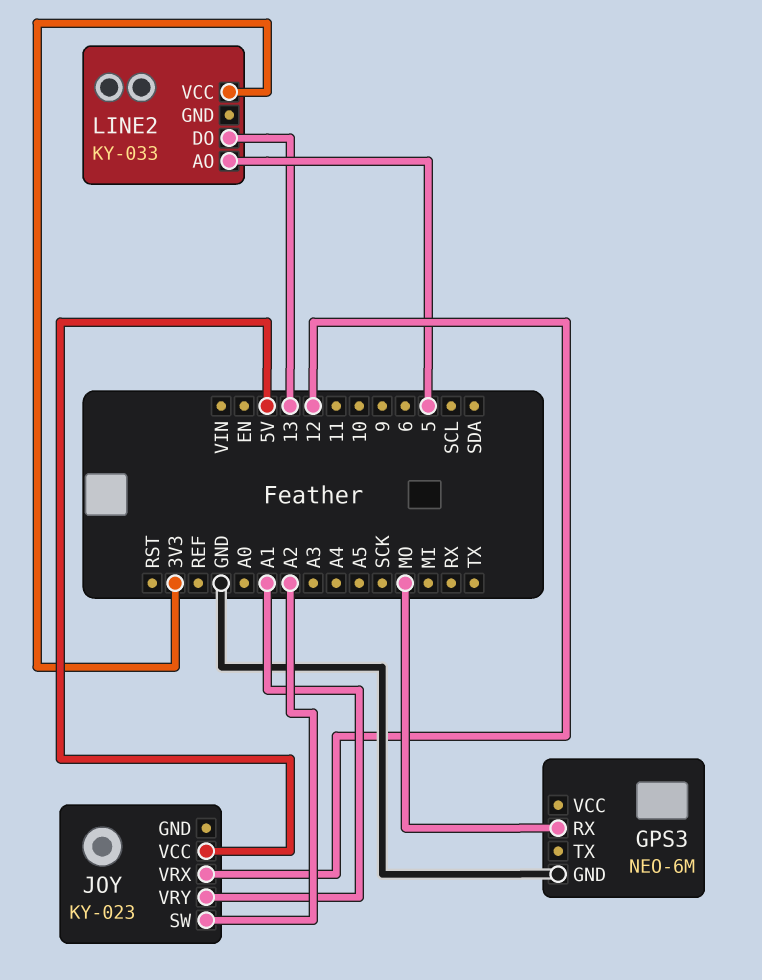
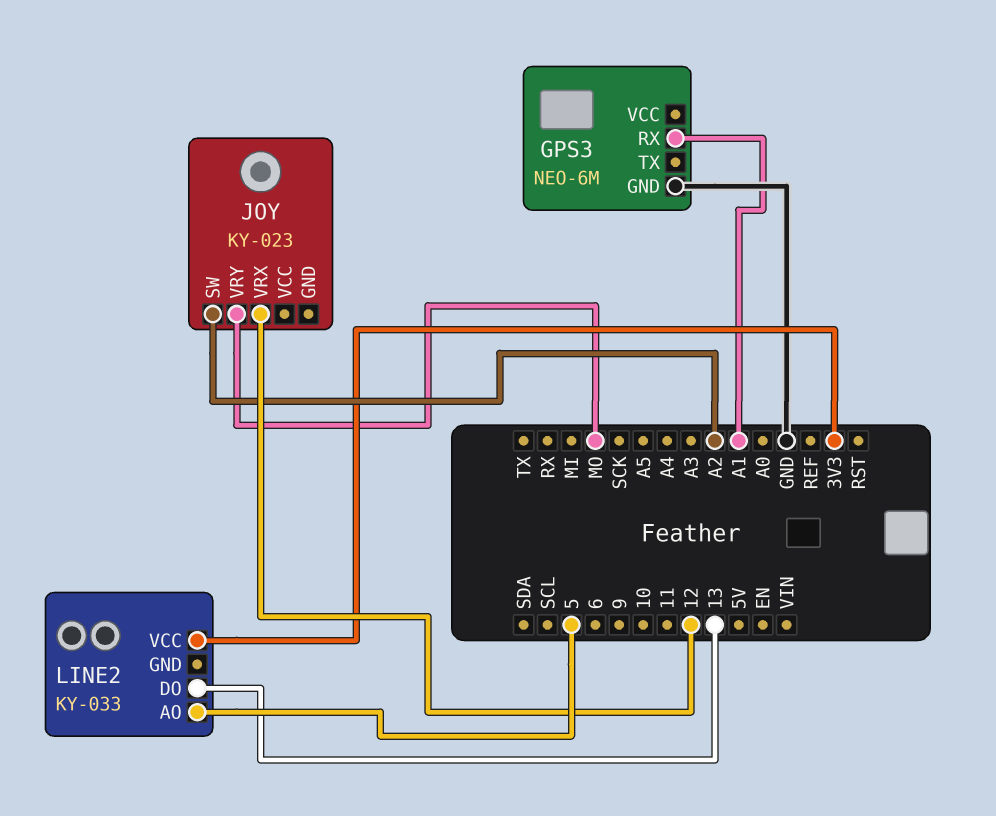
GPS3 pin RX: MO -> A1
JOY pin VCC: 5V -> none
JOY pin VRY: A1 -> MO

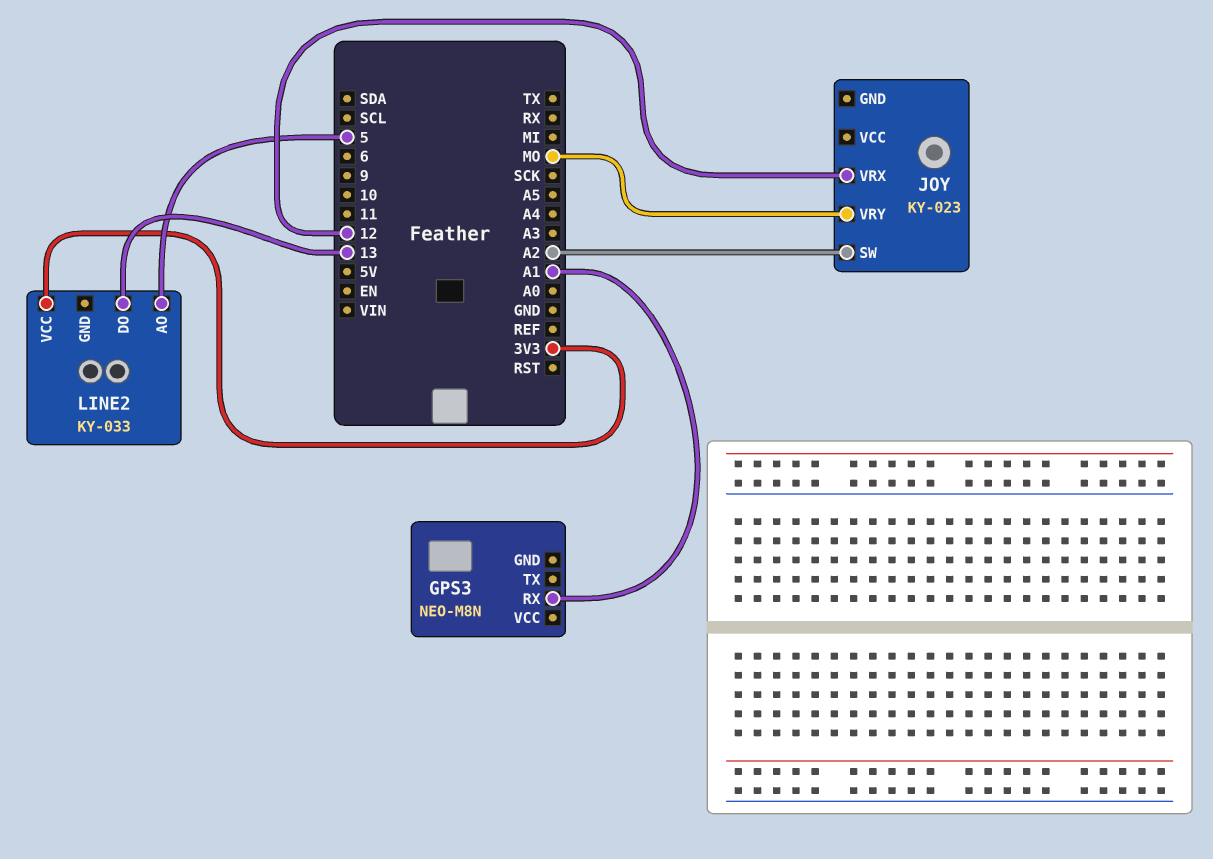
GPS3: NEO-6M -> NEO-M8N
GPS3 pin GND: GND -> none

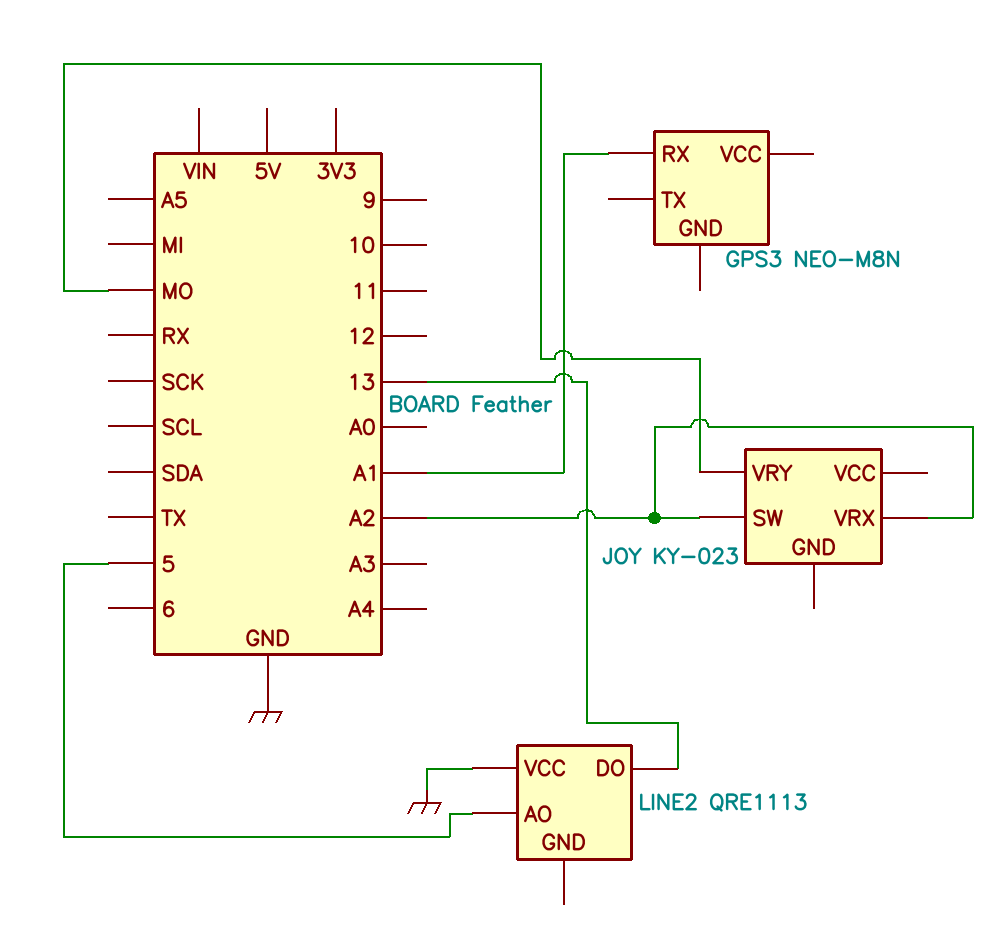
JOY pin VRX: 12 -> A2
LINE2: KY-033 -> QRE1113
LINE2 pin VCC: 3V3 -> GND

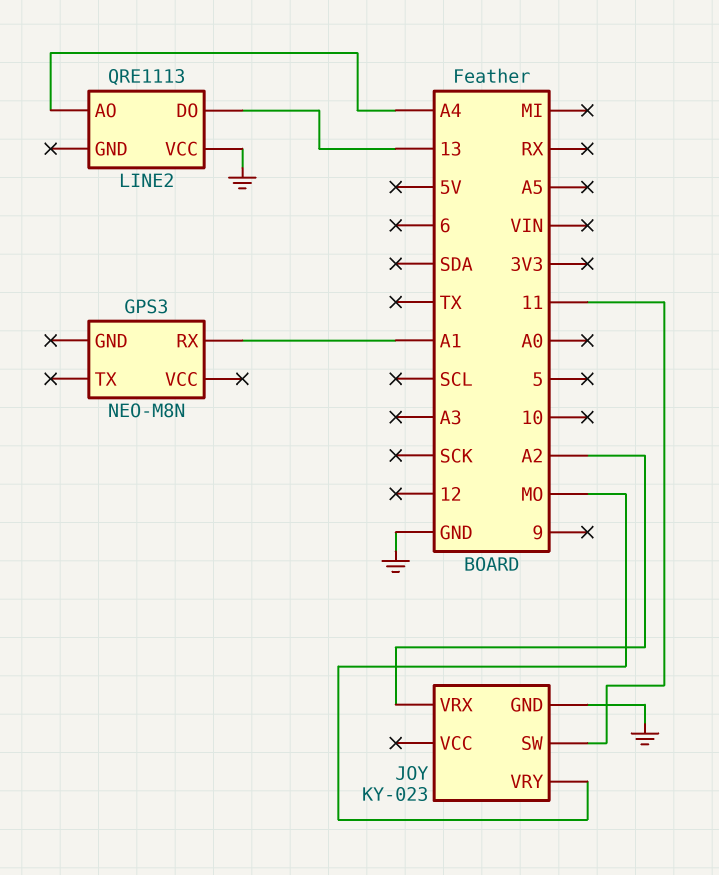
JOY pin GND: none -> GND
JOY pin SW: A2 -> 11
LINE2 pin AO: 5 -> A4

